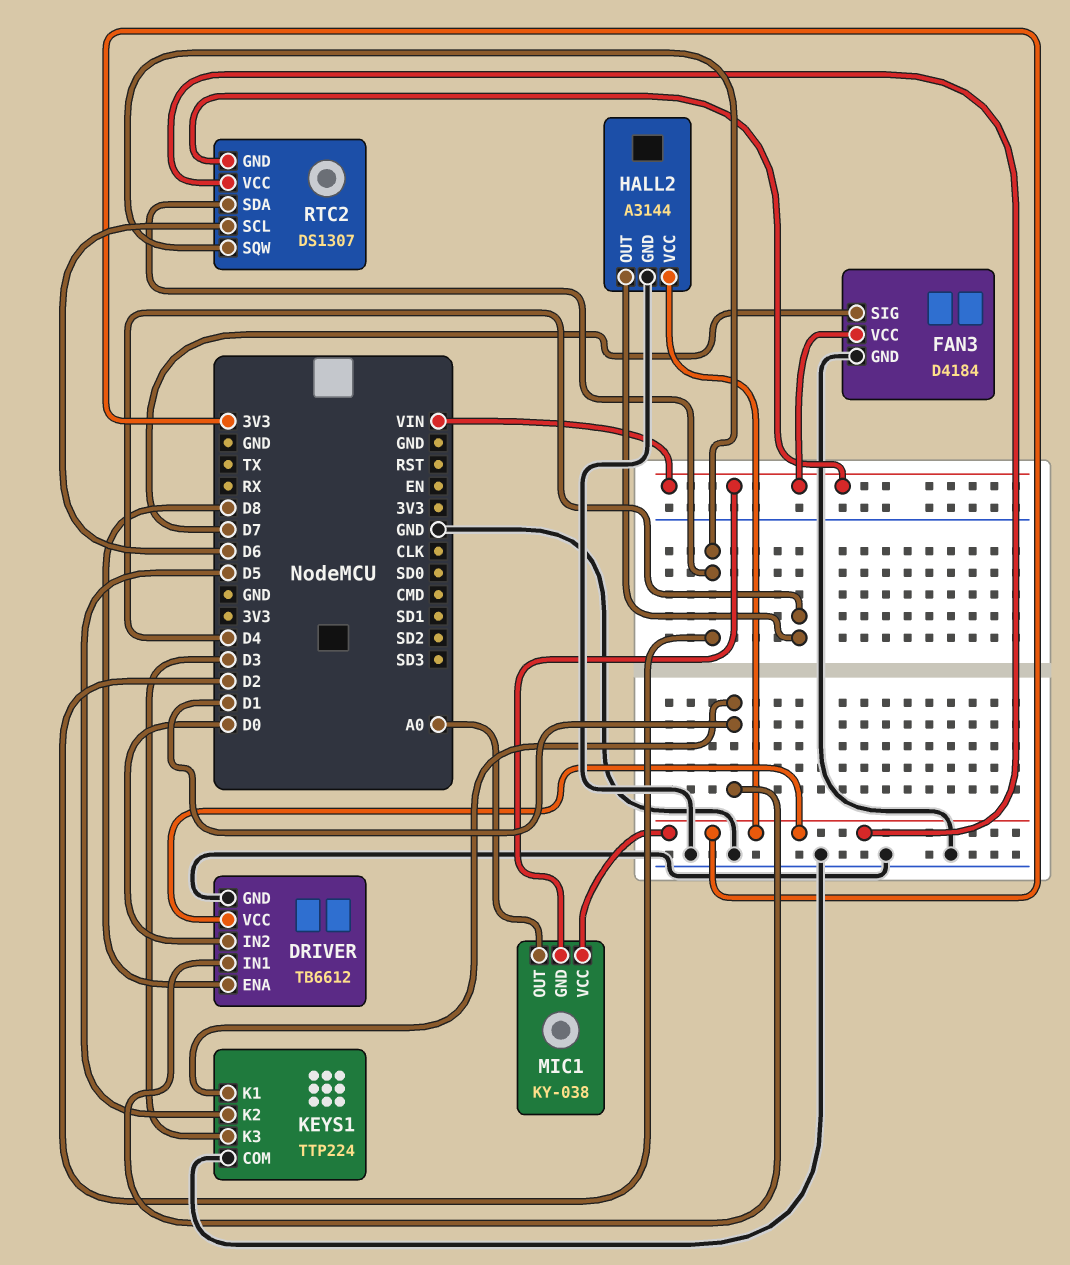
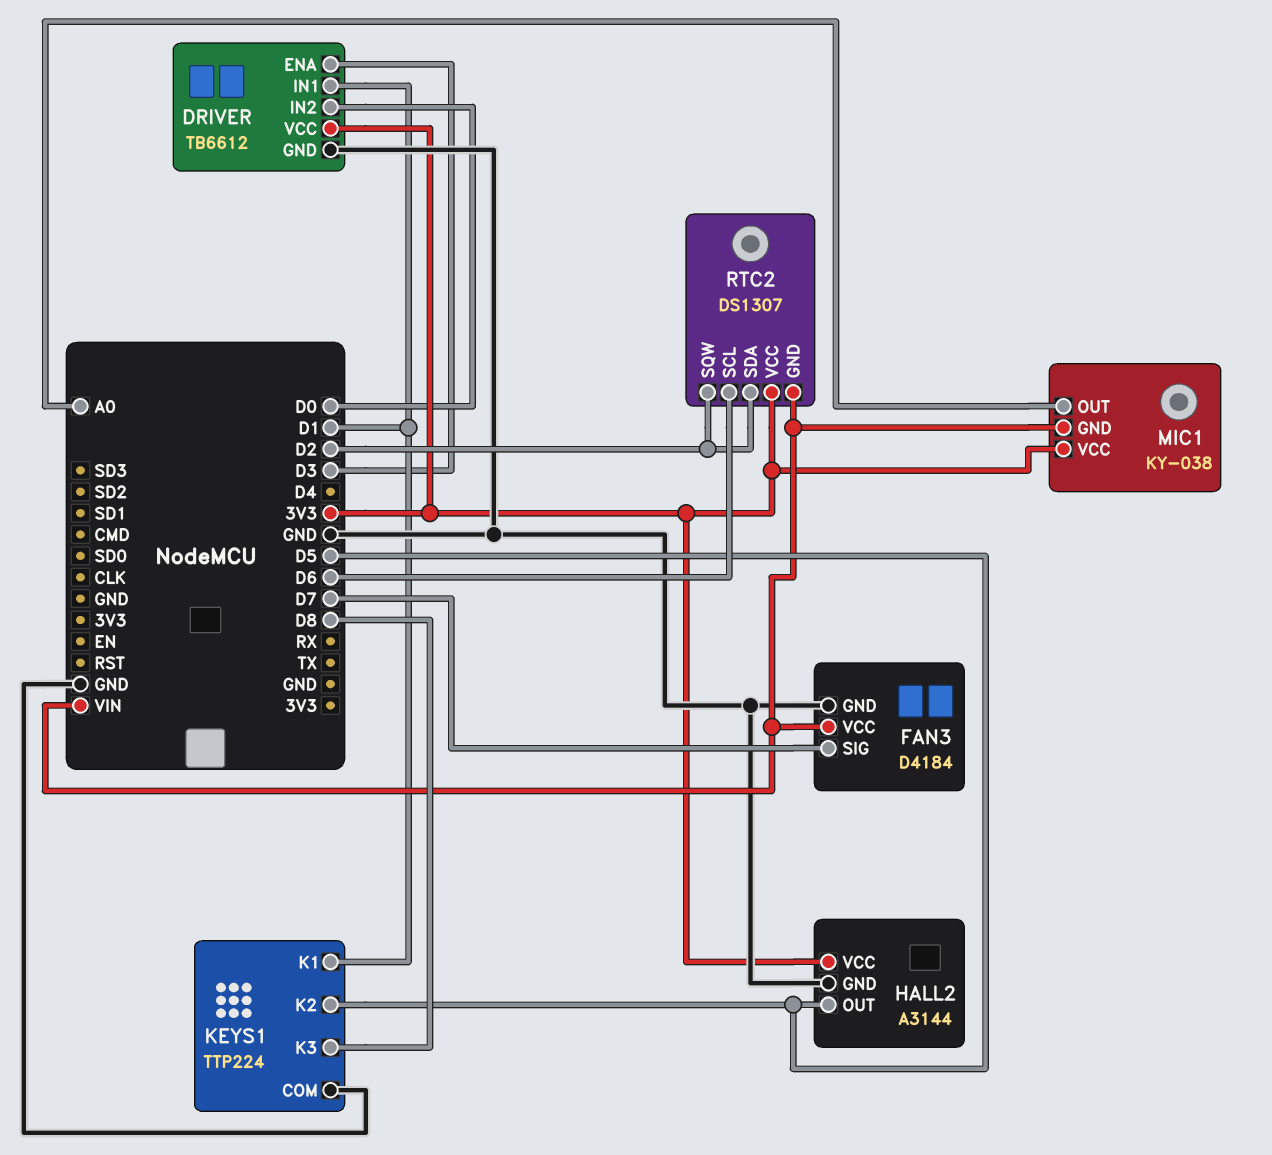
DRIVER pin ENA: D8 -> D3
HALL2 pin OUT: D4 -> D5
KEYS1 pin K3: D3 -> D8

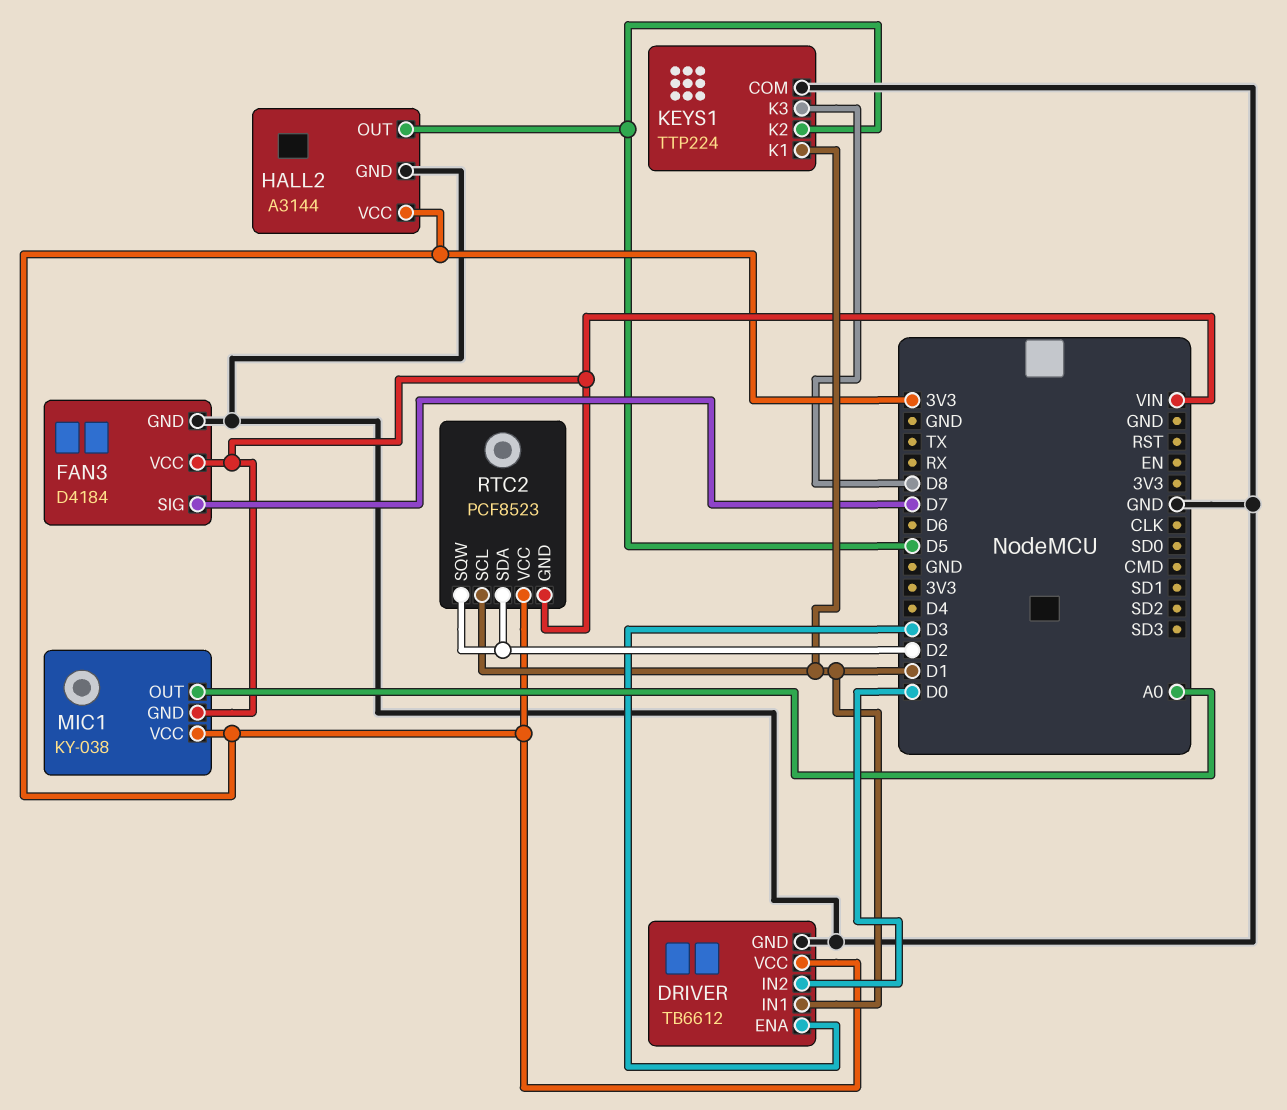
RTC2: DS1307 -> PCF8523
RTC2 pin SCL: D6 -> D1

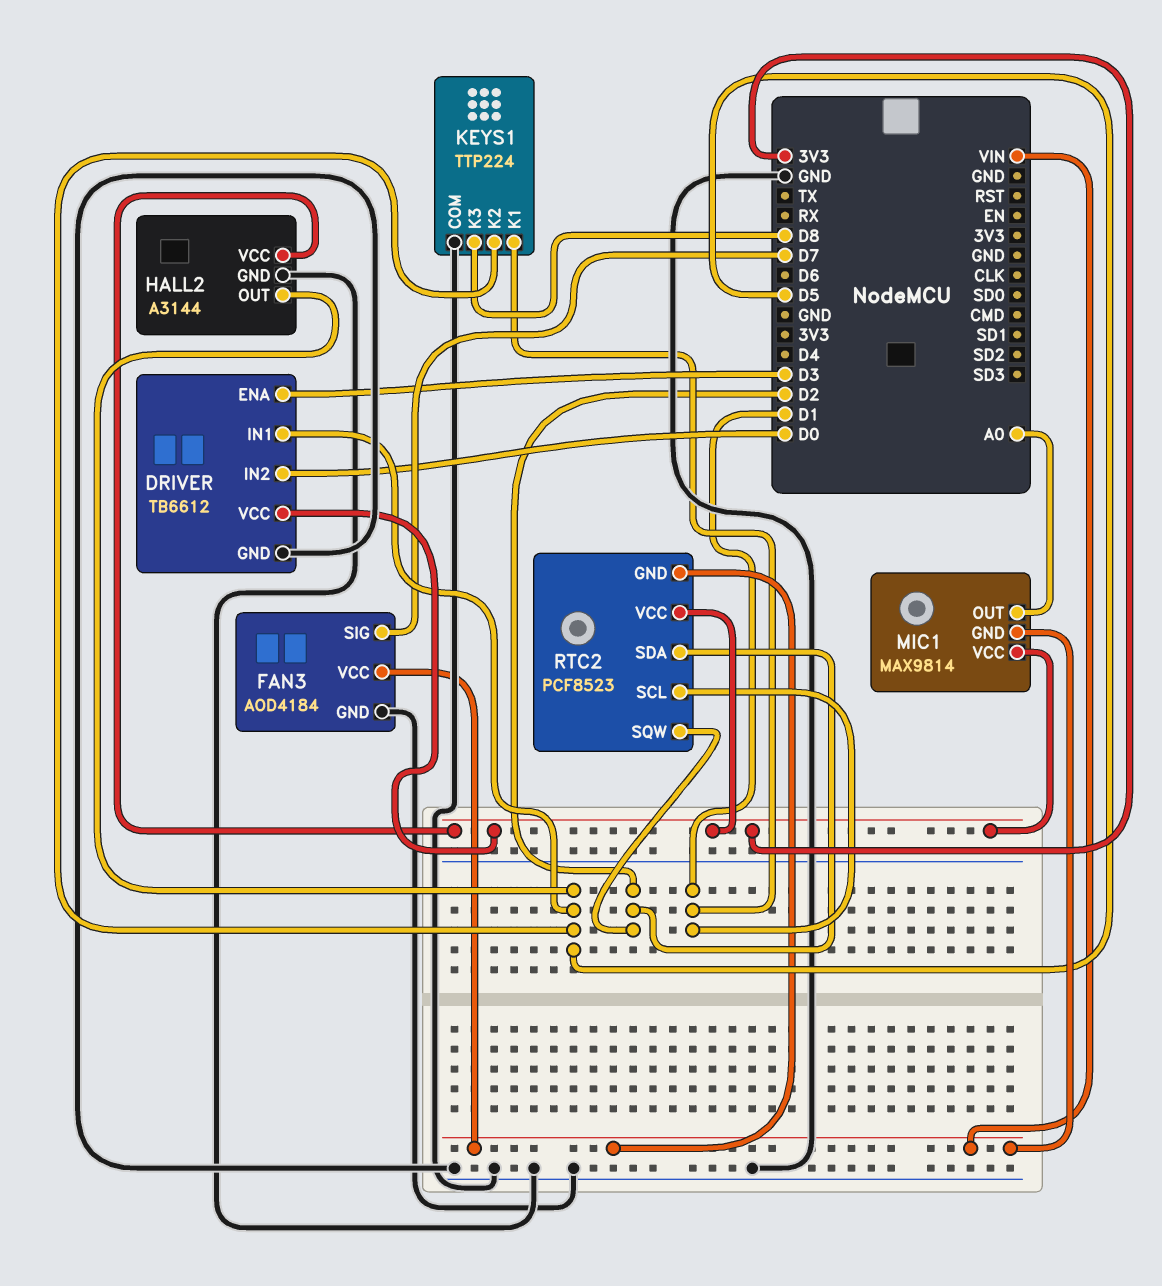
DRIVER pin IN1: D1 -> D5
FAN3: D4184 -> AOD4184
MIC1: KY-038 -> MAX9814

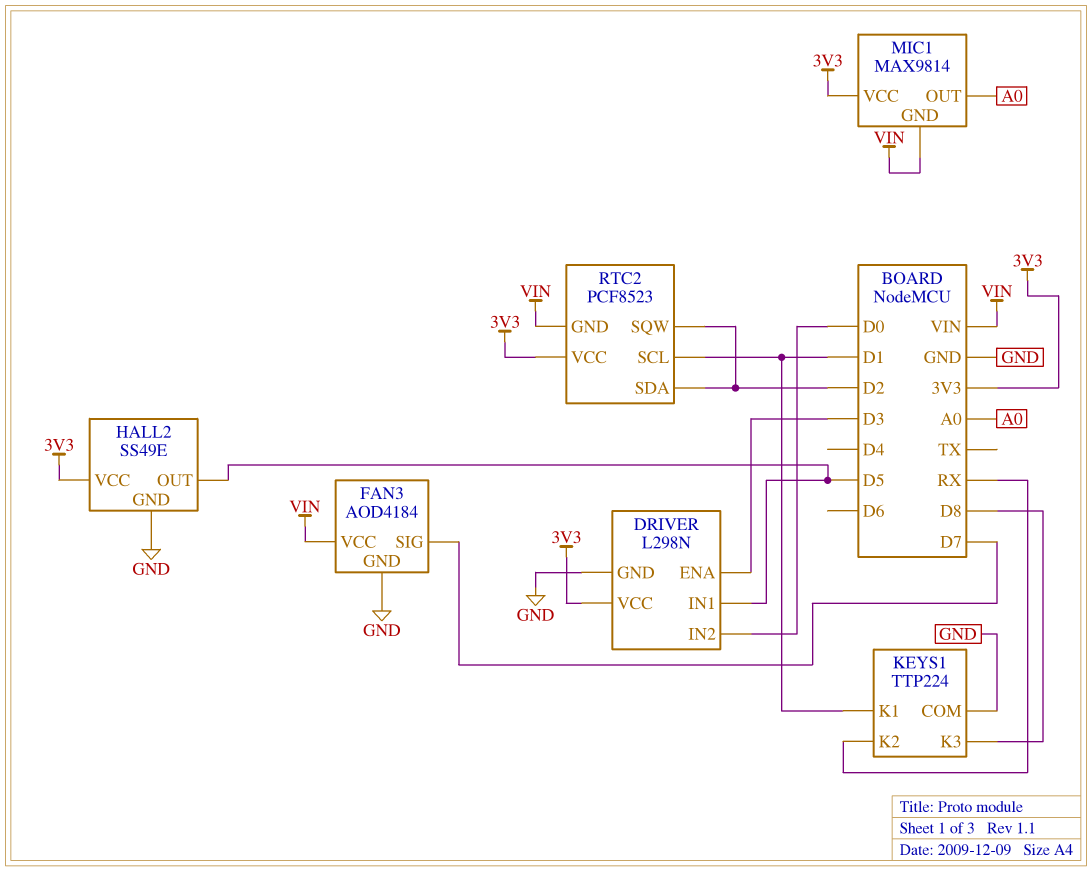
DRIVER: TB6612 -> L298N
HALL2: A3144 -> SS49E
KEYS1 pin K2: D5 -> RX

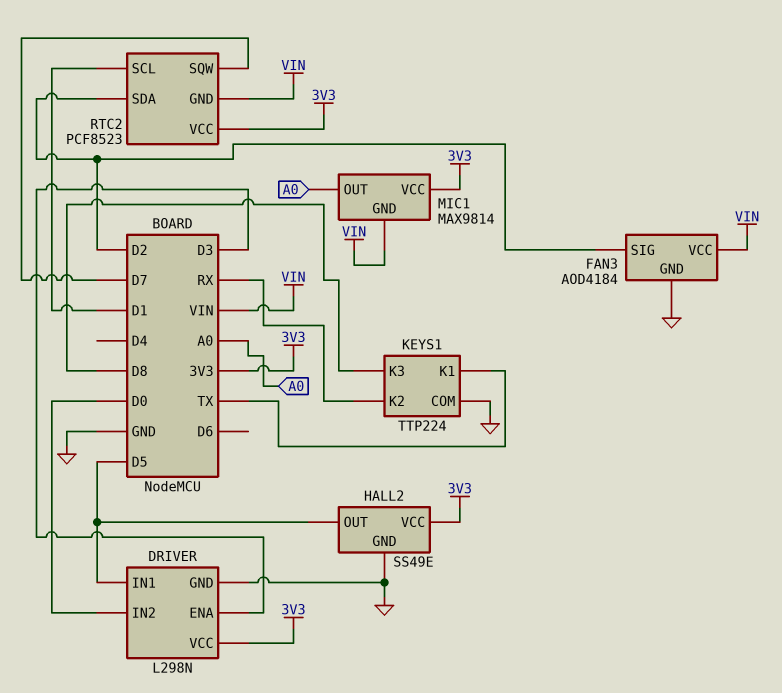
FAN3 pin SIG: D7 -> D2
KEYS1 pin K1: D1 -> TX
RTC2 pin SQW: D2 -> D7

